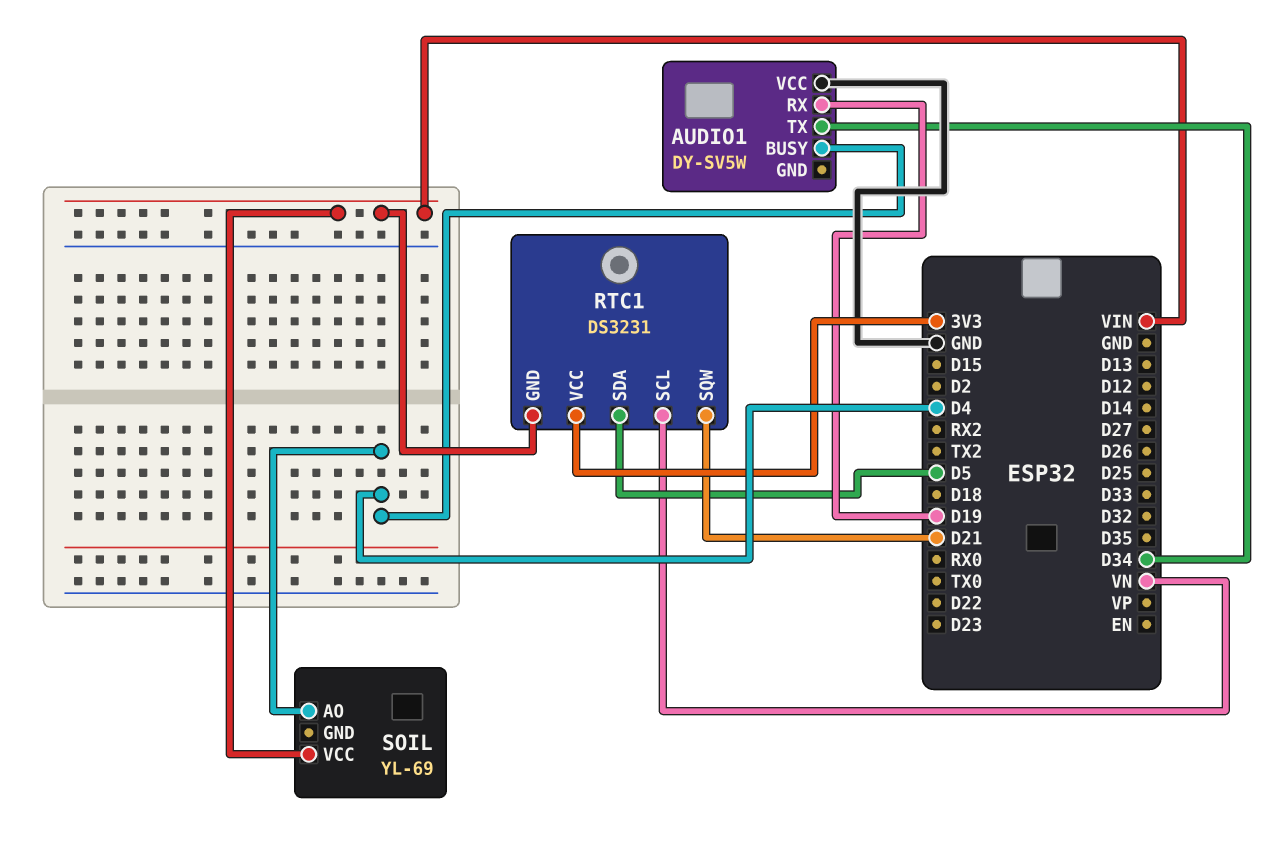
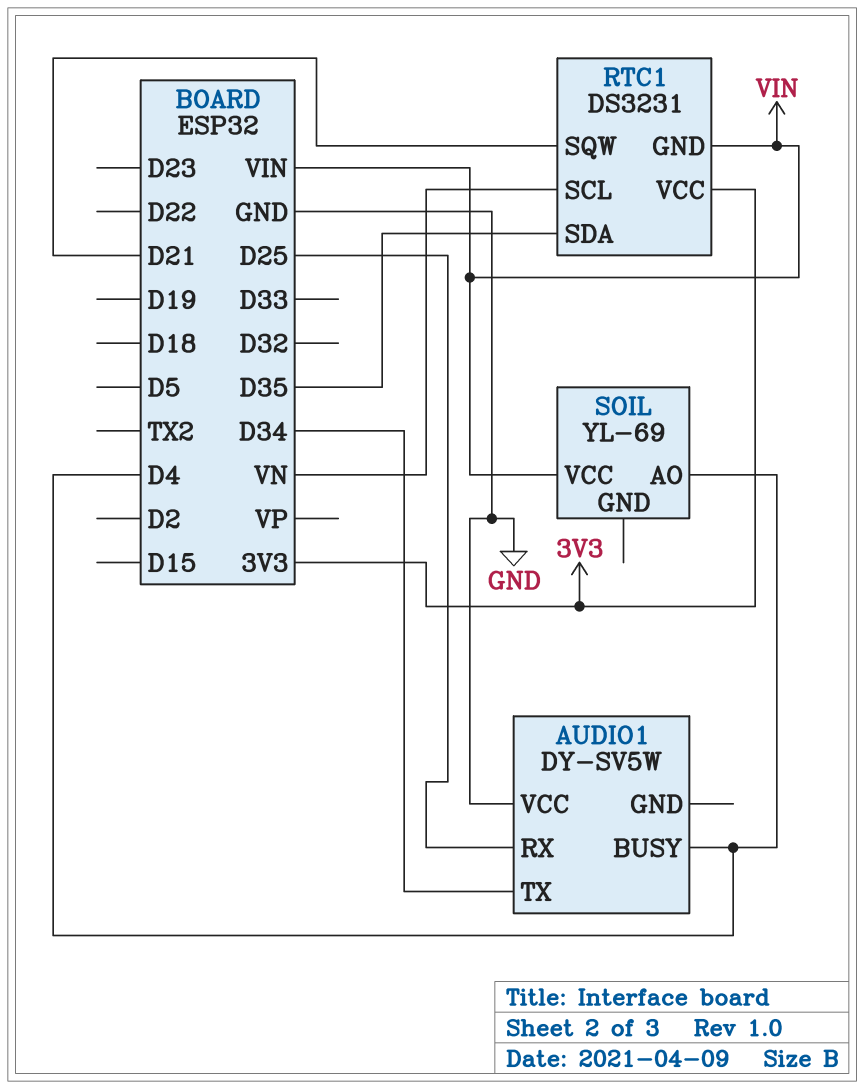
AUDIO1 pin RX: D19 -> D25
RTC1 pin SDA: D5 -> D35

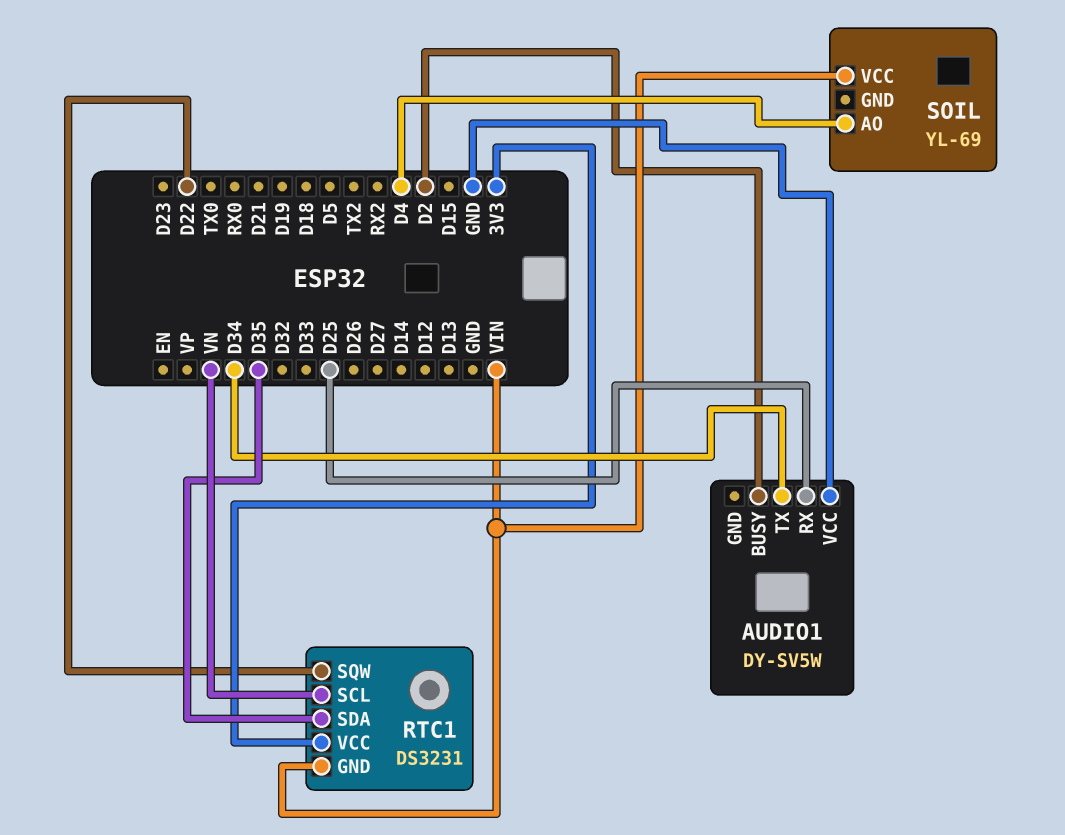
AUDIO1 pin BUSY: D4 -> D2
RTC1 pin SQW: D21 -> D22

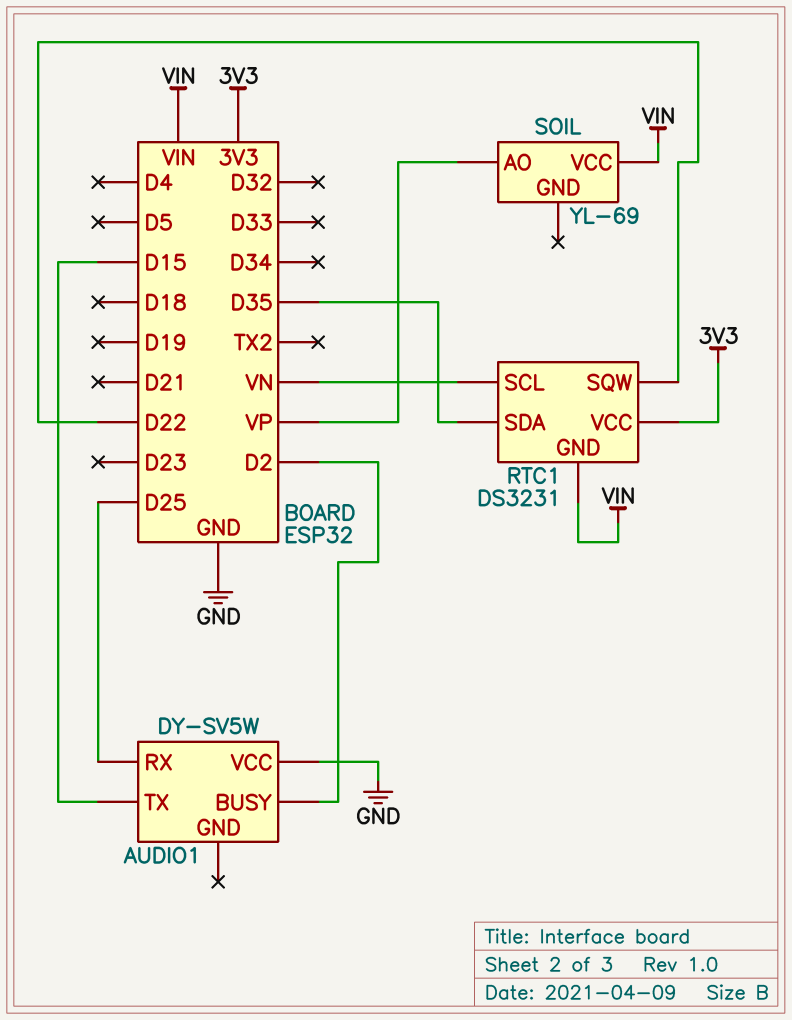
AUDIO1 pin TX: D34 -> D15
SOIL pin AO: D4 -> VP

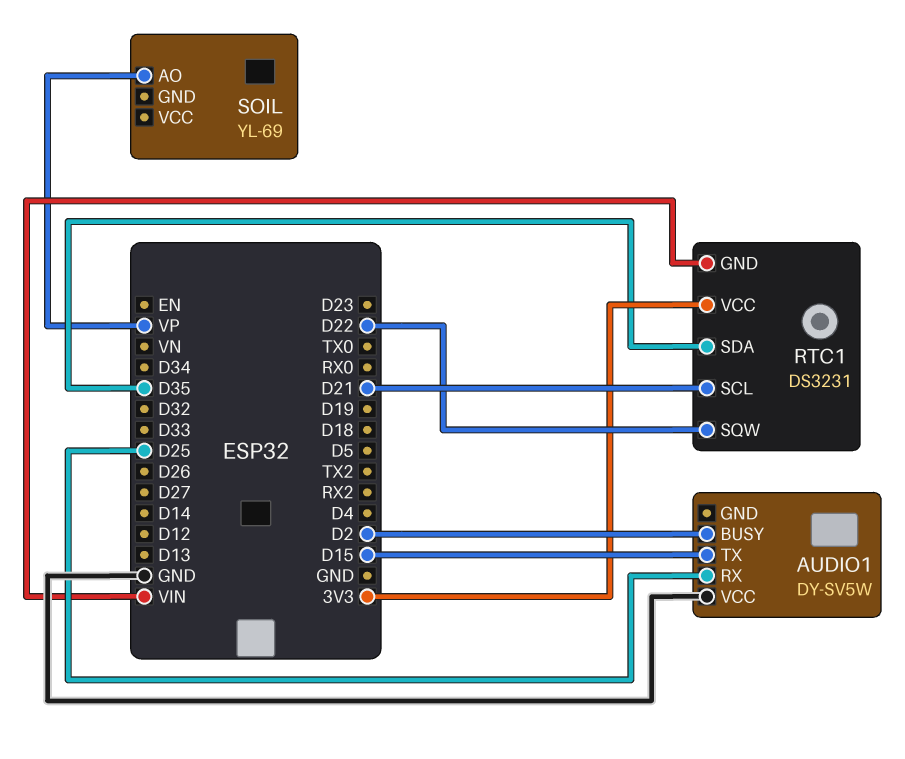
RTC1 pin SCL: VN -> D21
SOIL pin VCC: VIN -> none

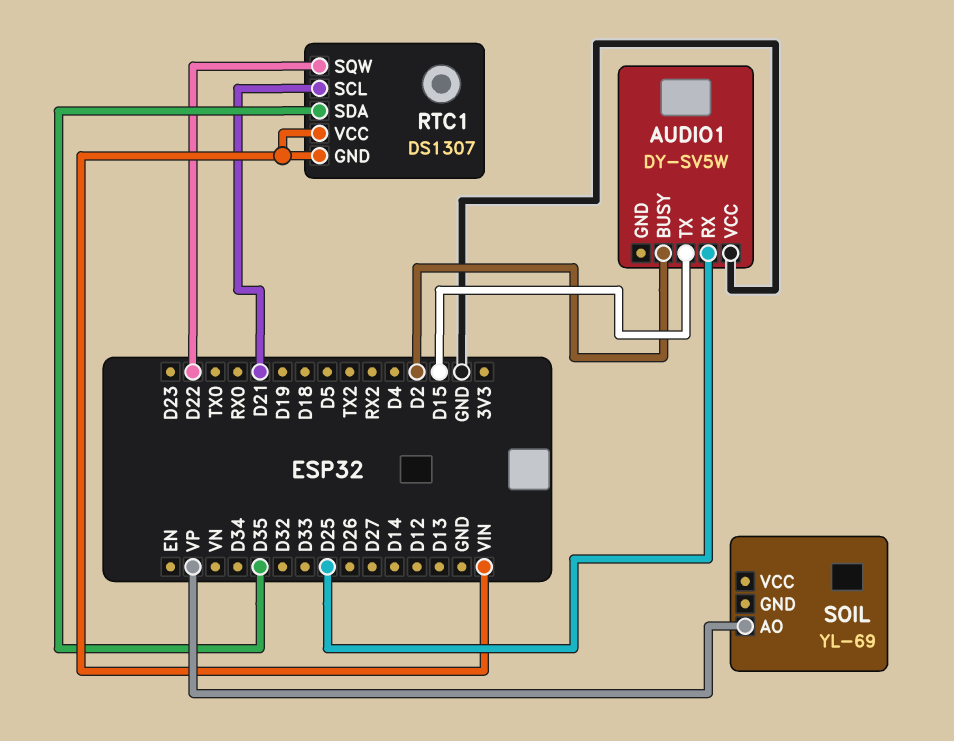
RTC1: DS3231 -> DS1307
RTC1 pin VCC: 3V3 -> VIN

